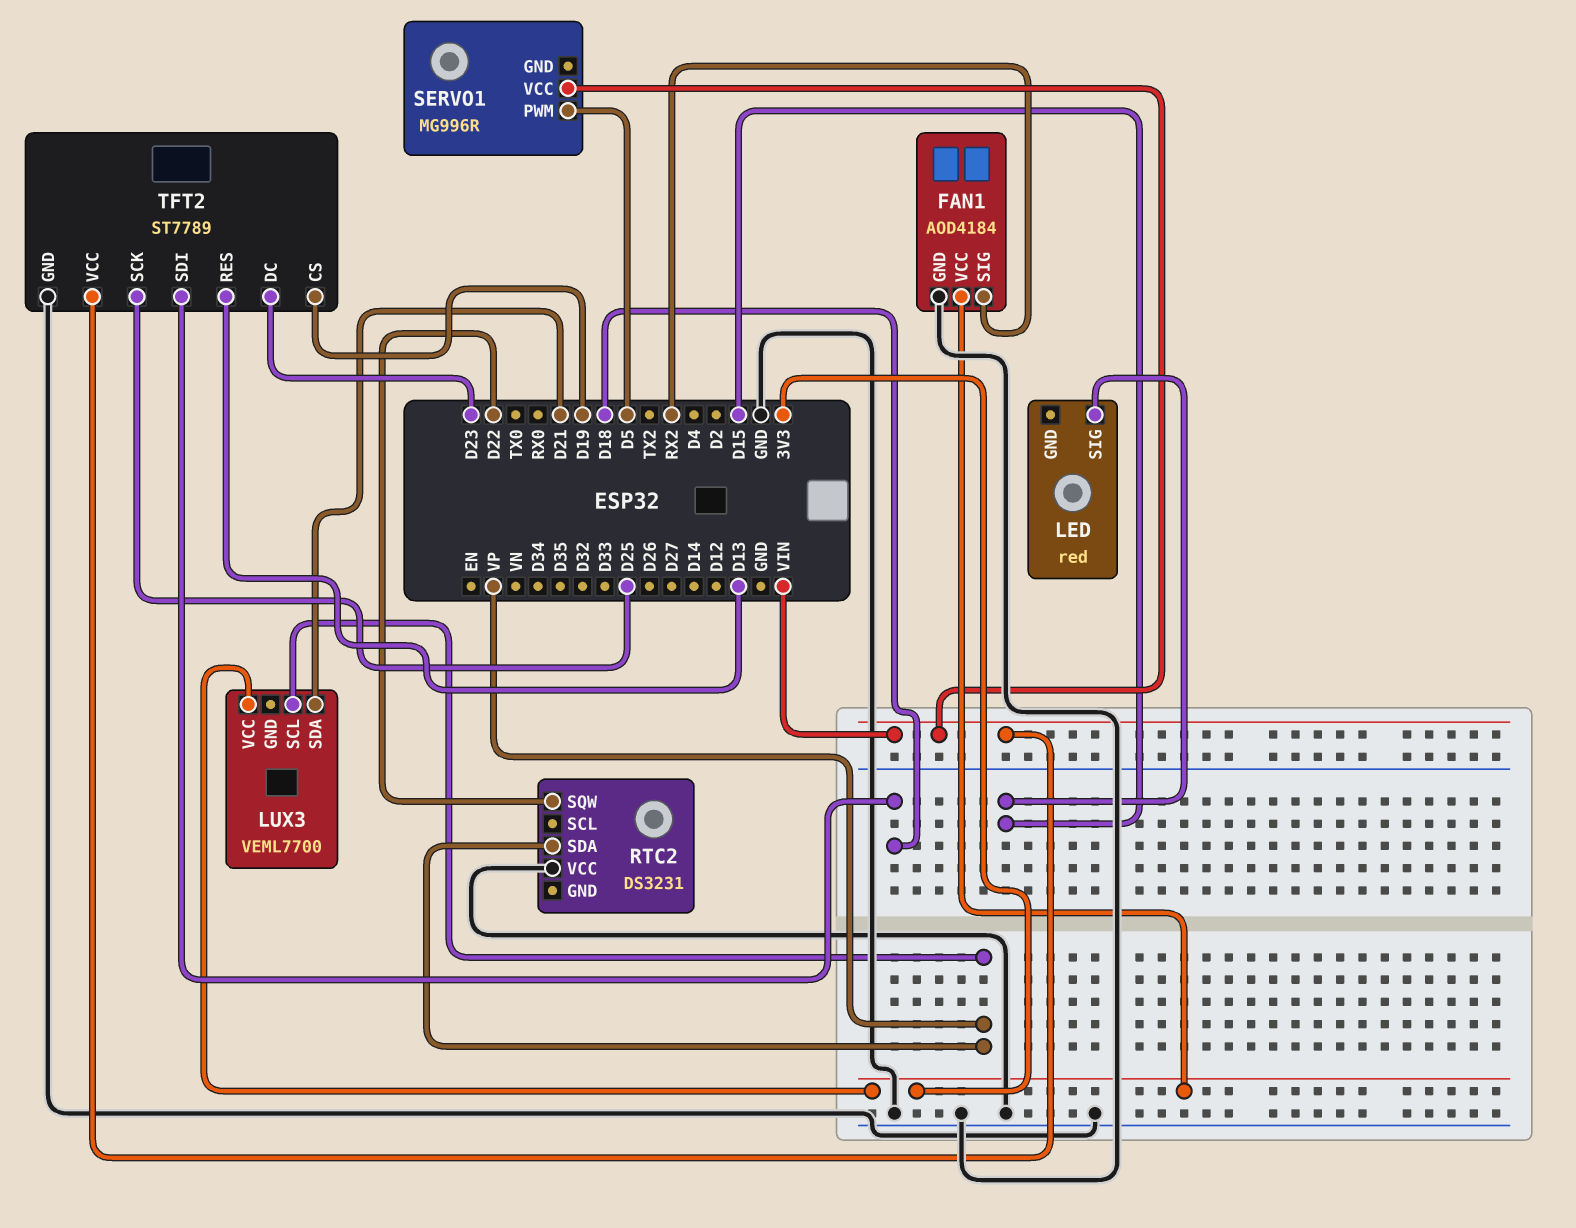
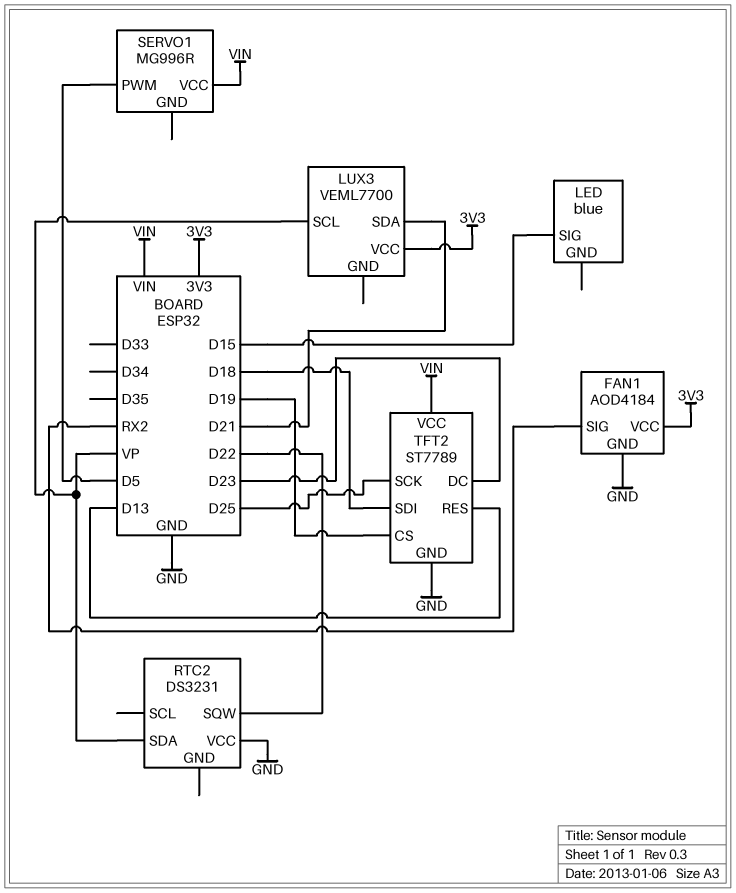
LED: red -> blue

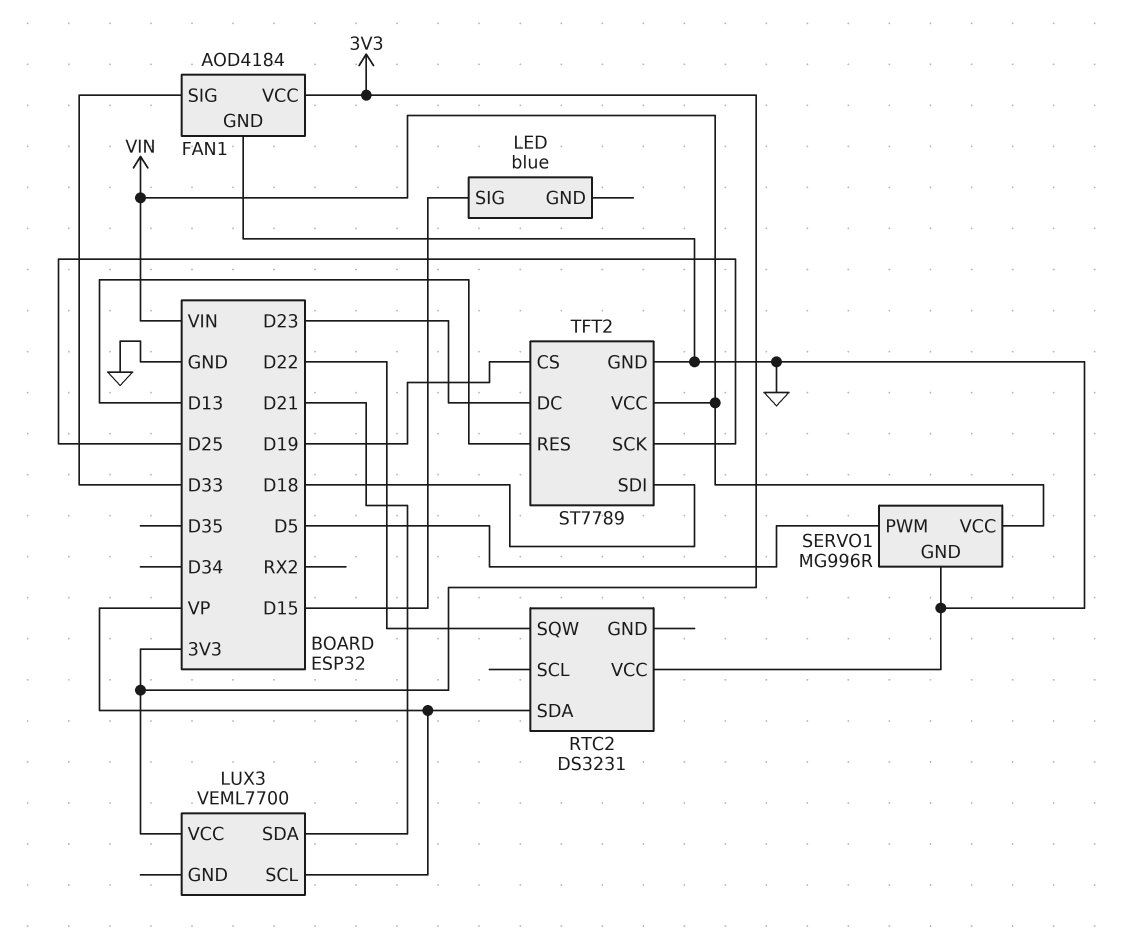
FAN1 pin SIG: RX2 -> D33
SERVO1 pin GND: none -> GND

